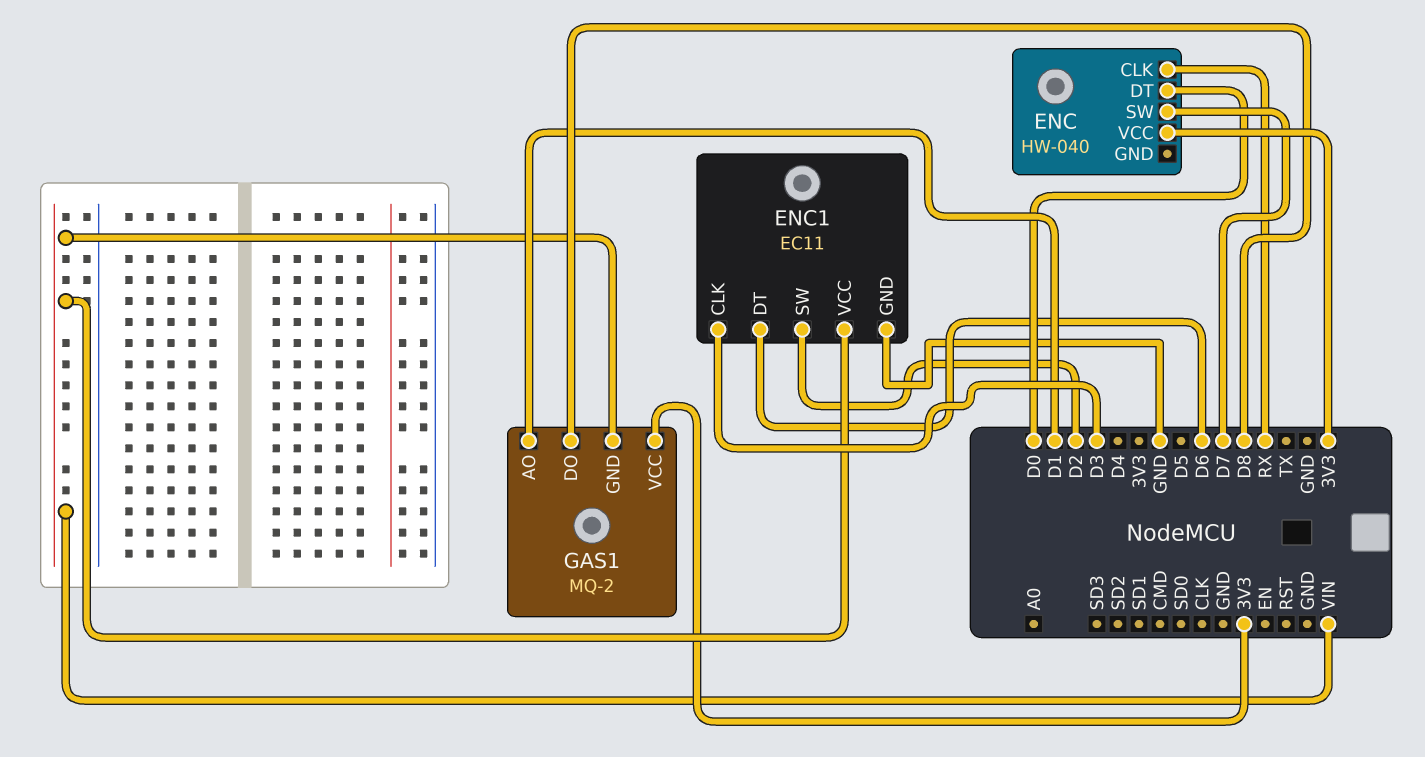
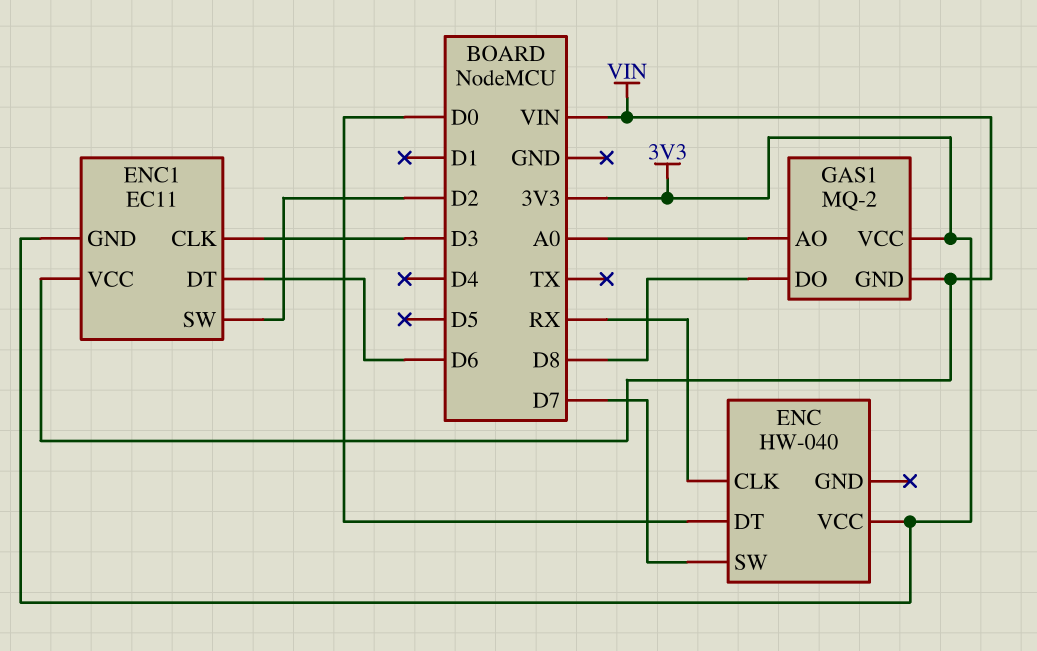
ENC1 pin GND: GND -> 3V3
GAS1 pin AO: D1 -> A0

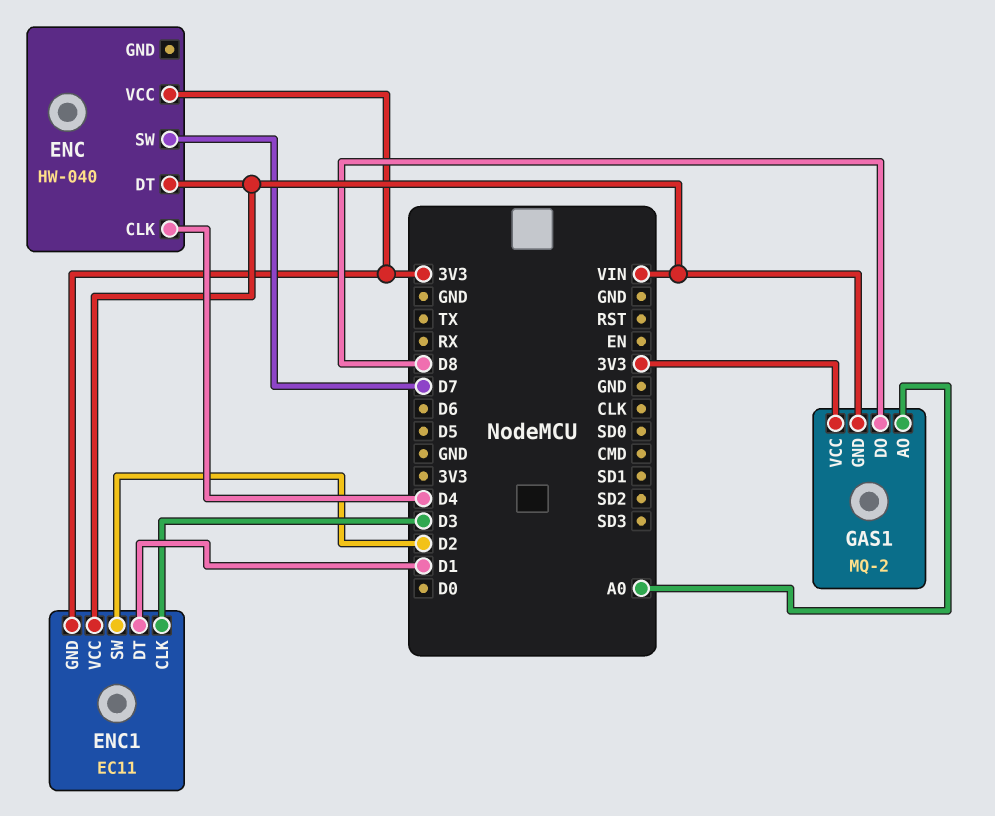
ENC pin CLK: RX -> D4
ENC pin DT: D0 -> VIN
ENC1 pin DT: D6 -> D1

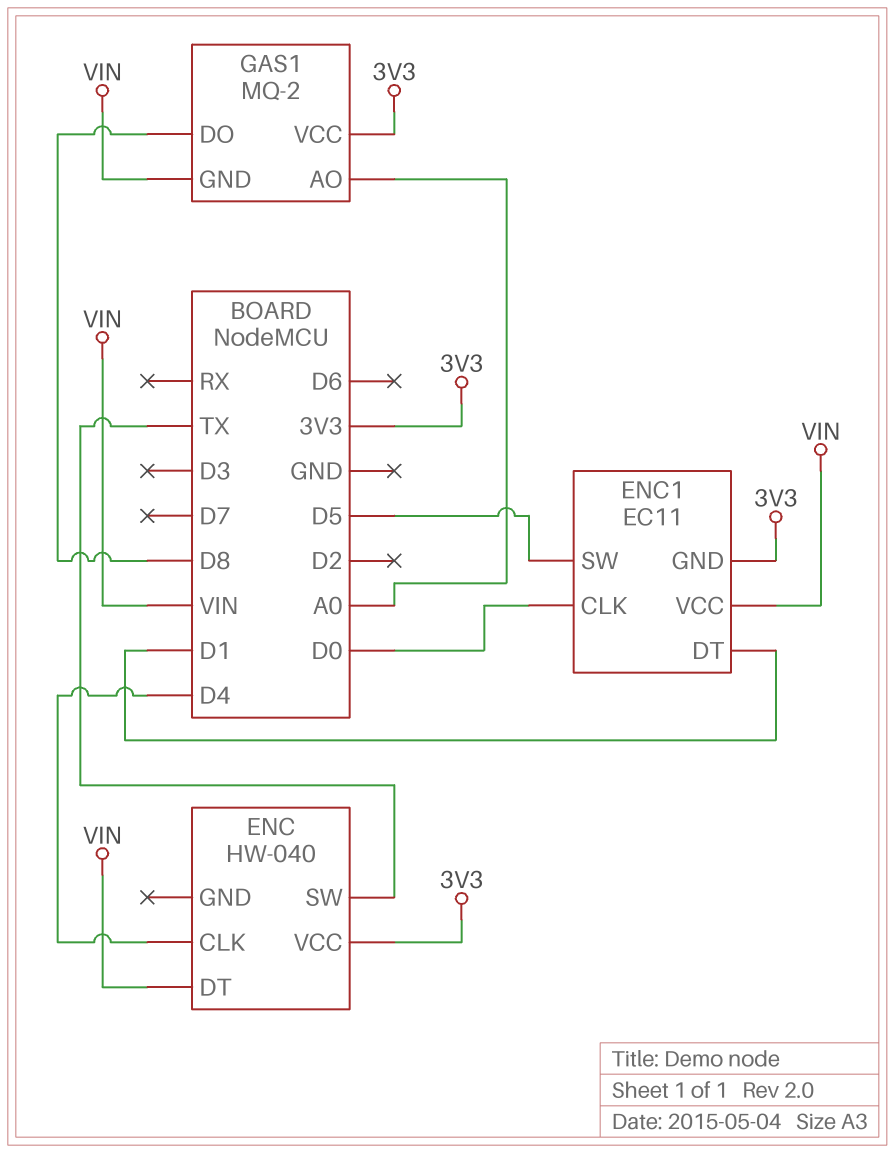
ENC pin SW: D7 -> TX
ENC1 pin CLK: D3 -> D0
ENC1 pin SW: D2 -> D5

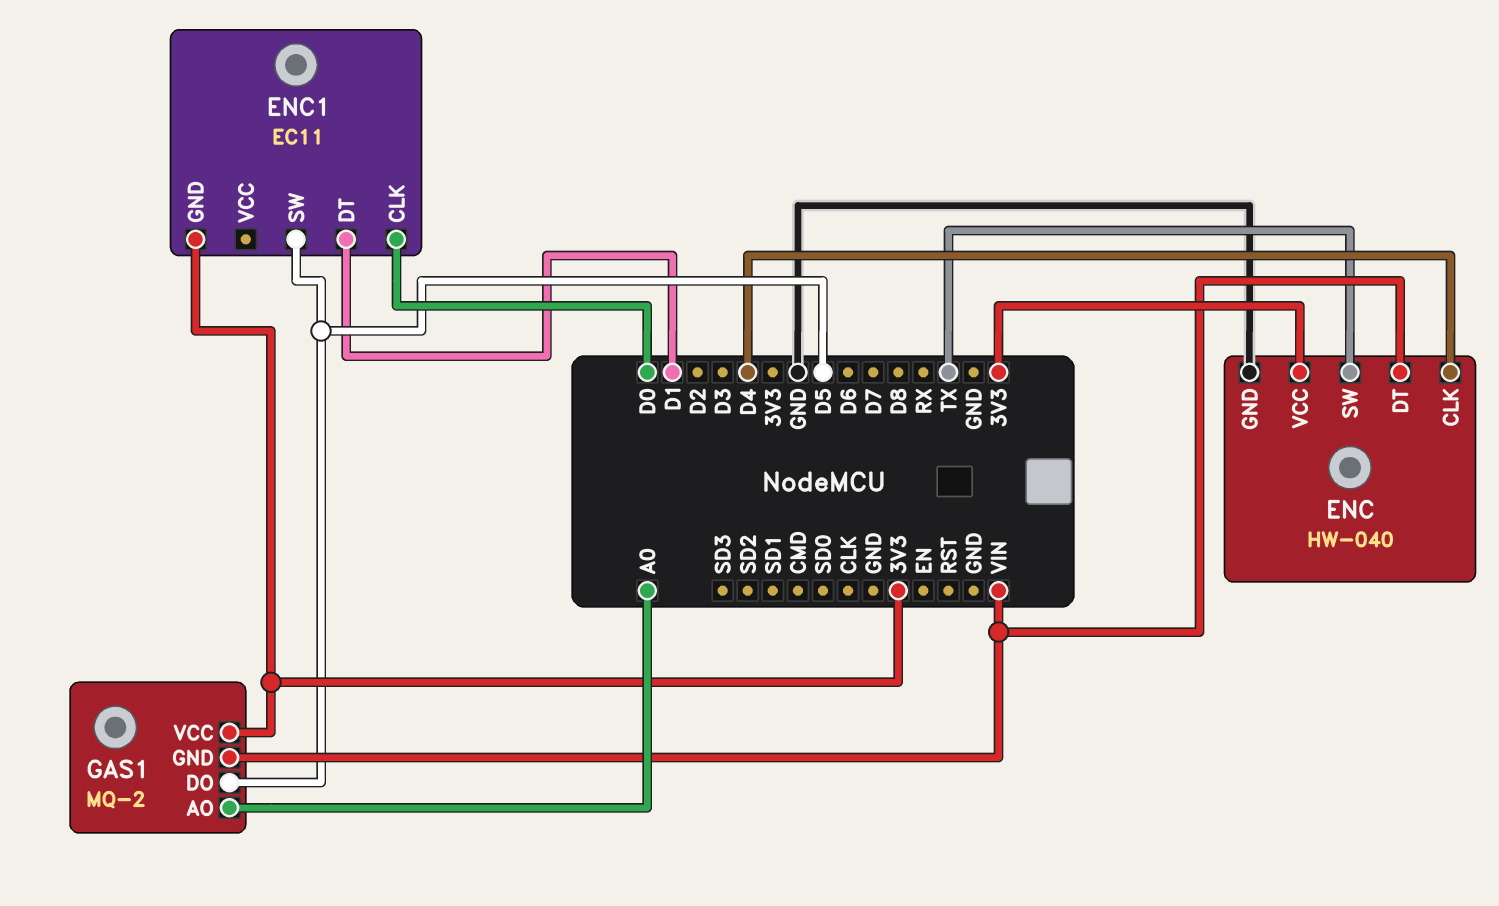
ENC pin GND: none -> GND
ENC1 pin VCC: VIN -> none
GAS1 pin DO: D8 -> D5

